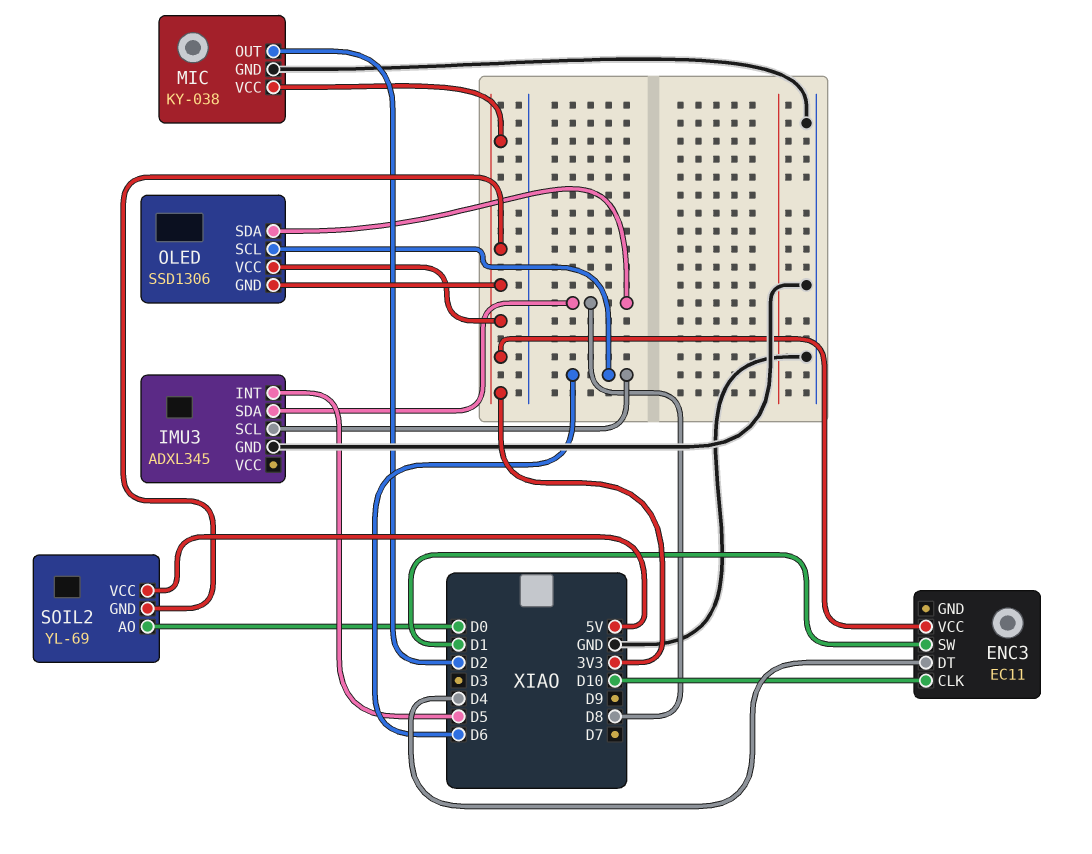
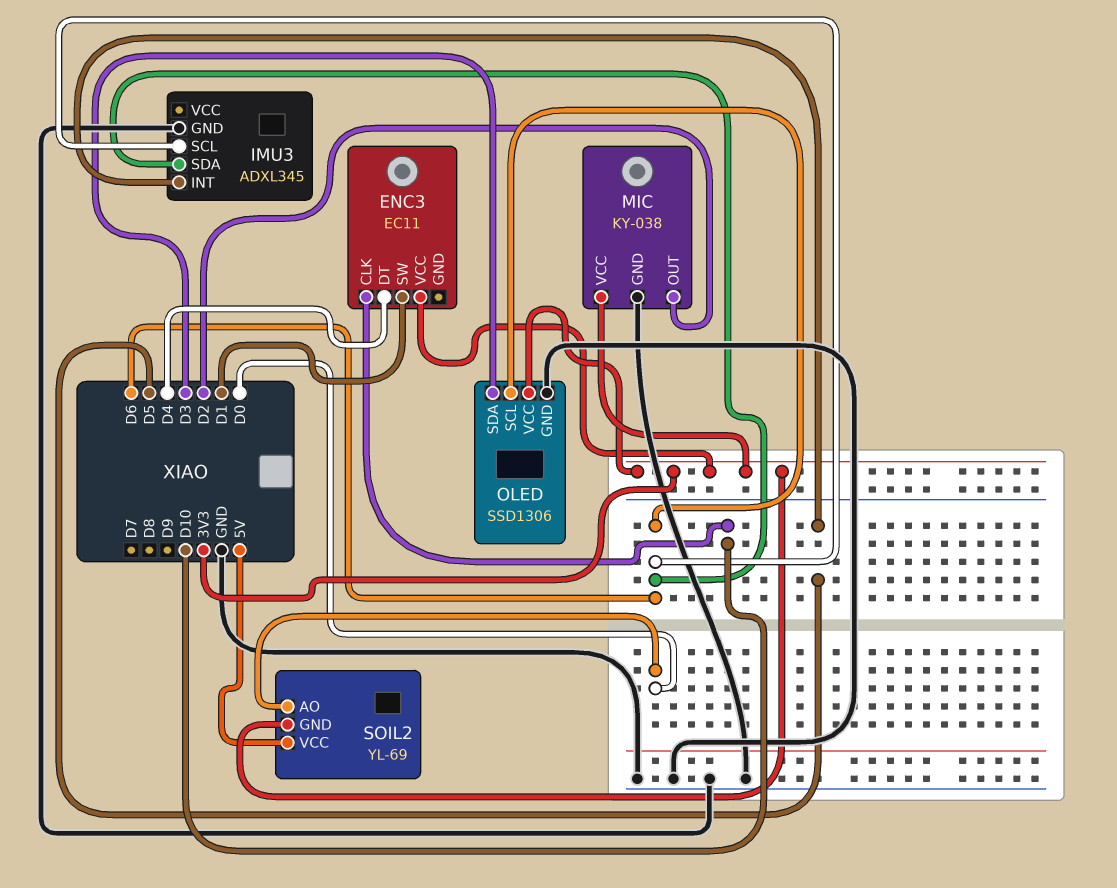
IMU3 pin SDA: D8 -> D6
OLED pin GND: 3V3 -> GND
OLED pin SDA: D8 -> D3

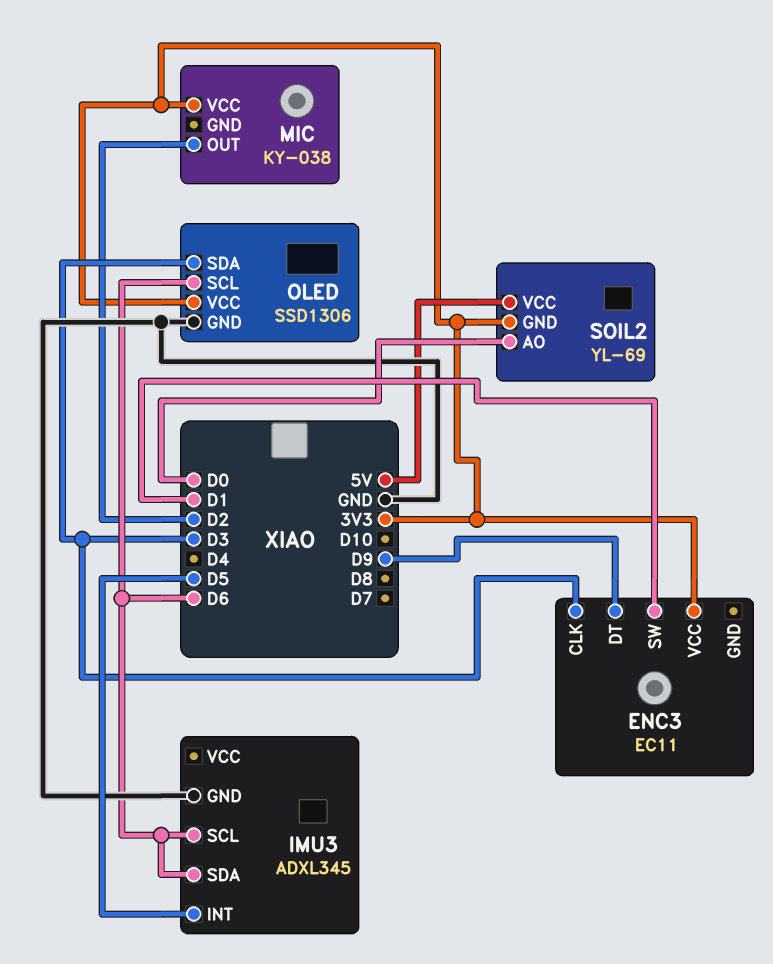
ENC3 pin CLK: D10 -> D3
ENC3 pin DT: D4 -> D9
MIC pin GND: GND -> none

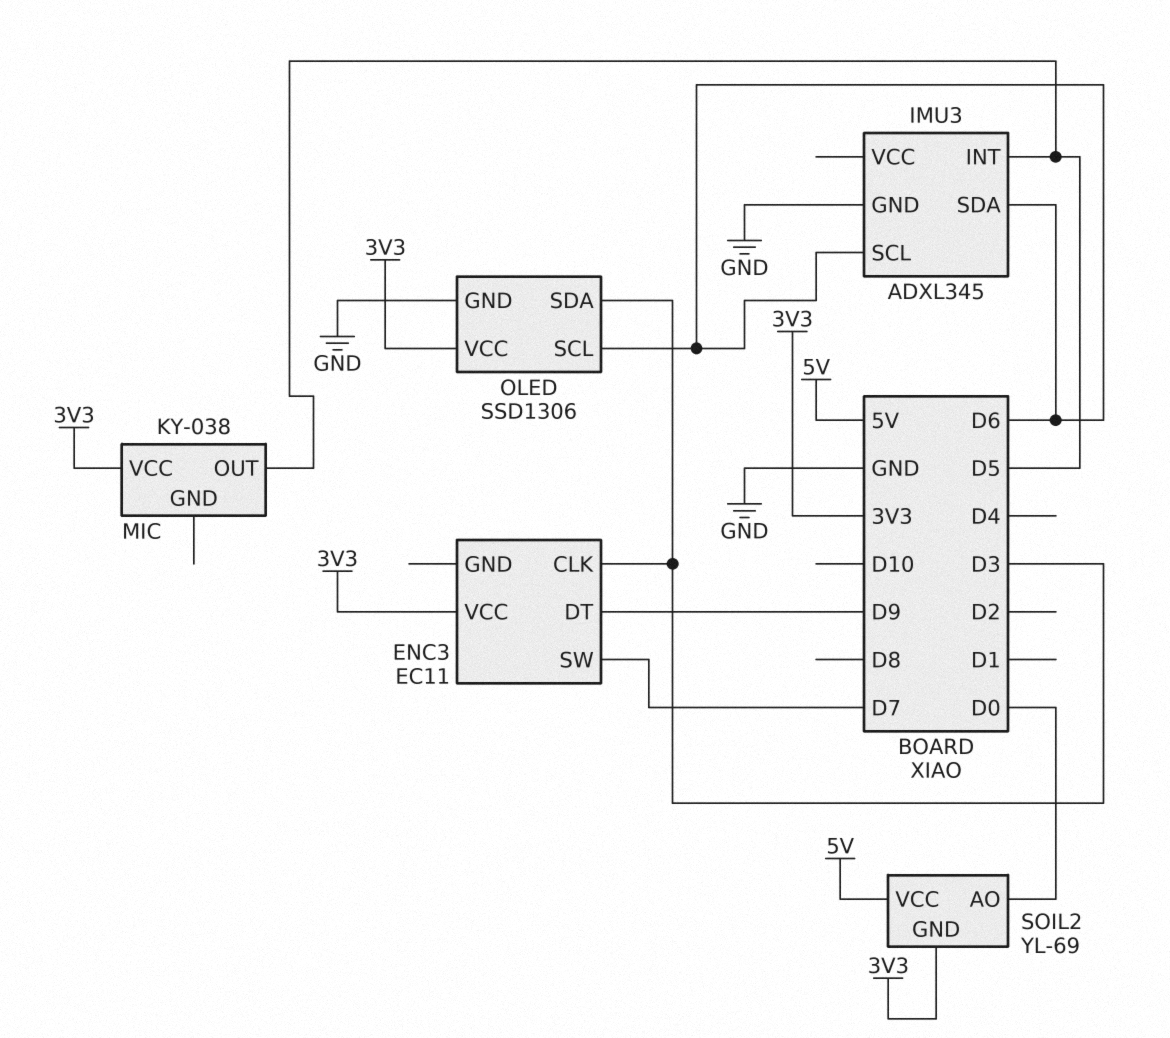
ENC3 pin SW: D1 -> D7
MIC pin OUT: D2 -> D5

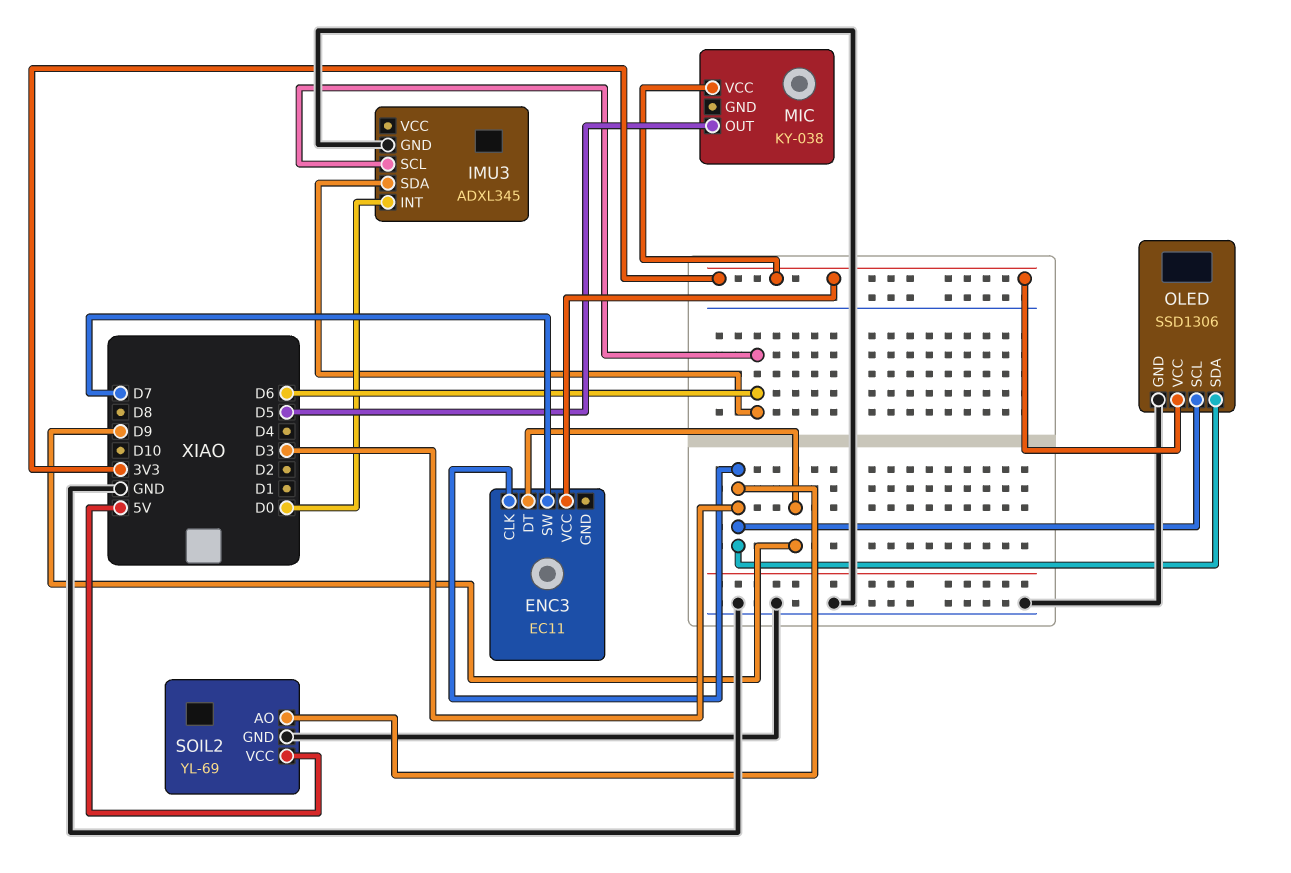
IMU3 pin INT: D5 -> D0
OLED pin SCL: D6 -> D3
SOIL2 pin AO: D0 -> D3
SOIL2 pin GND: 3V3 -> GND

